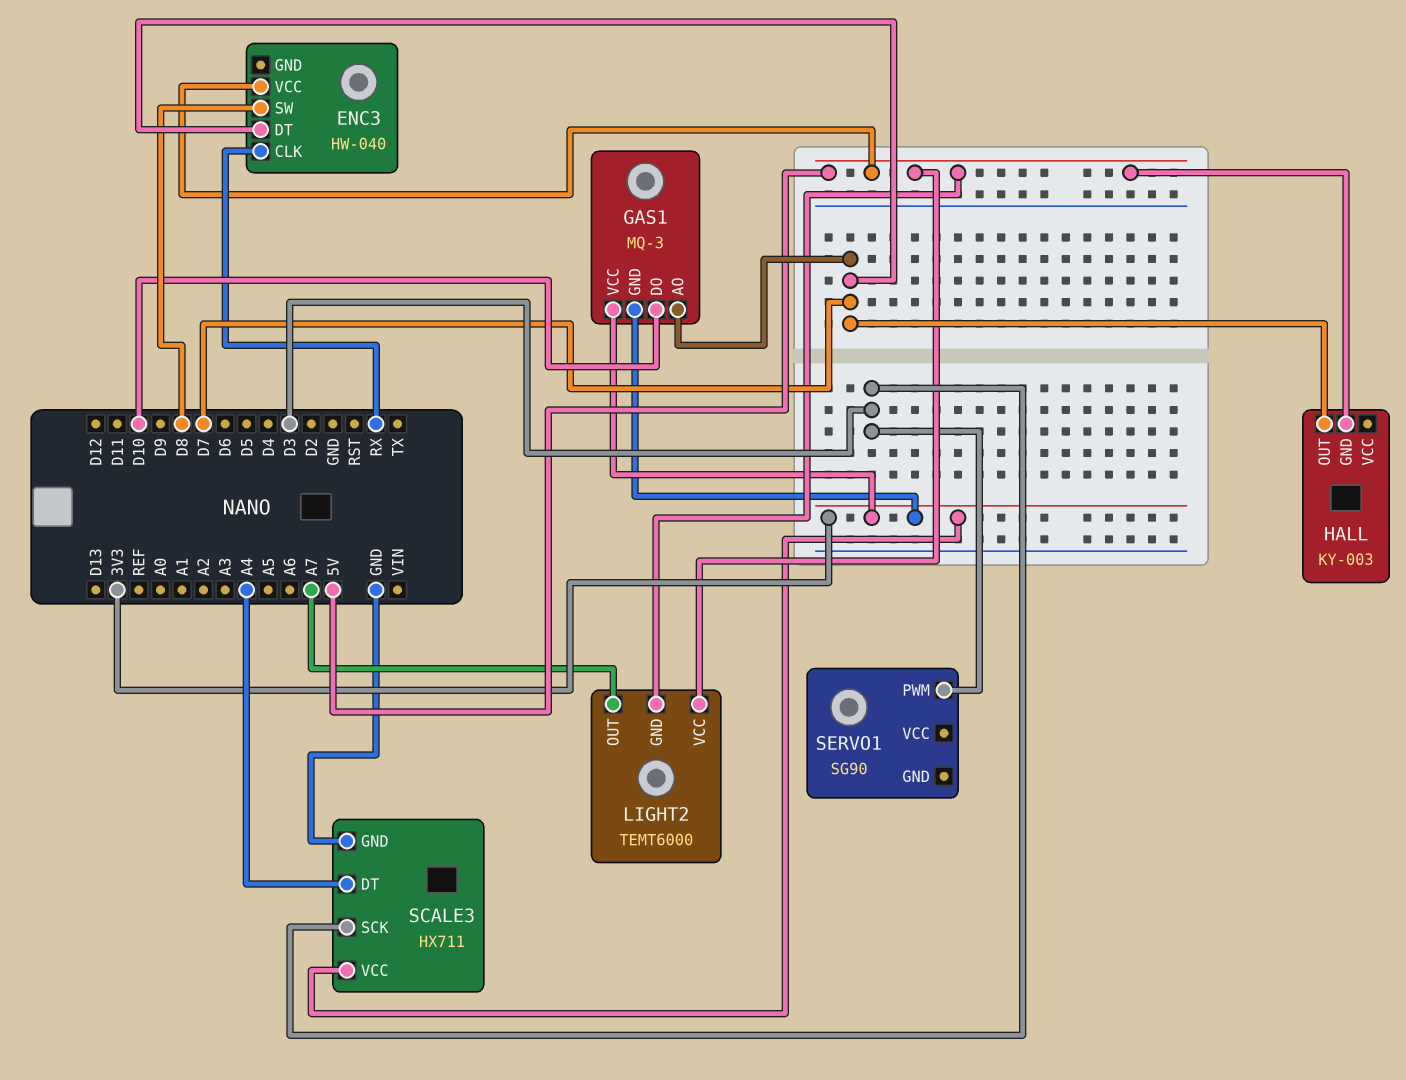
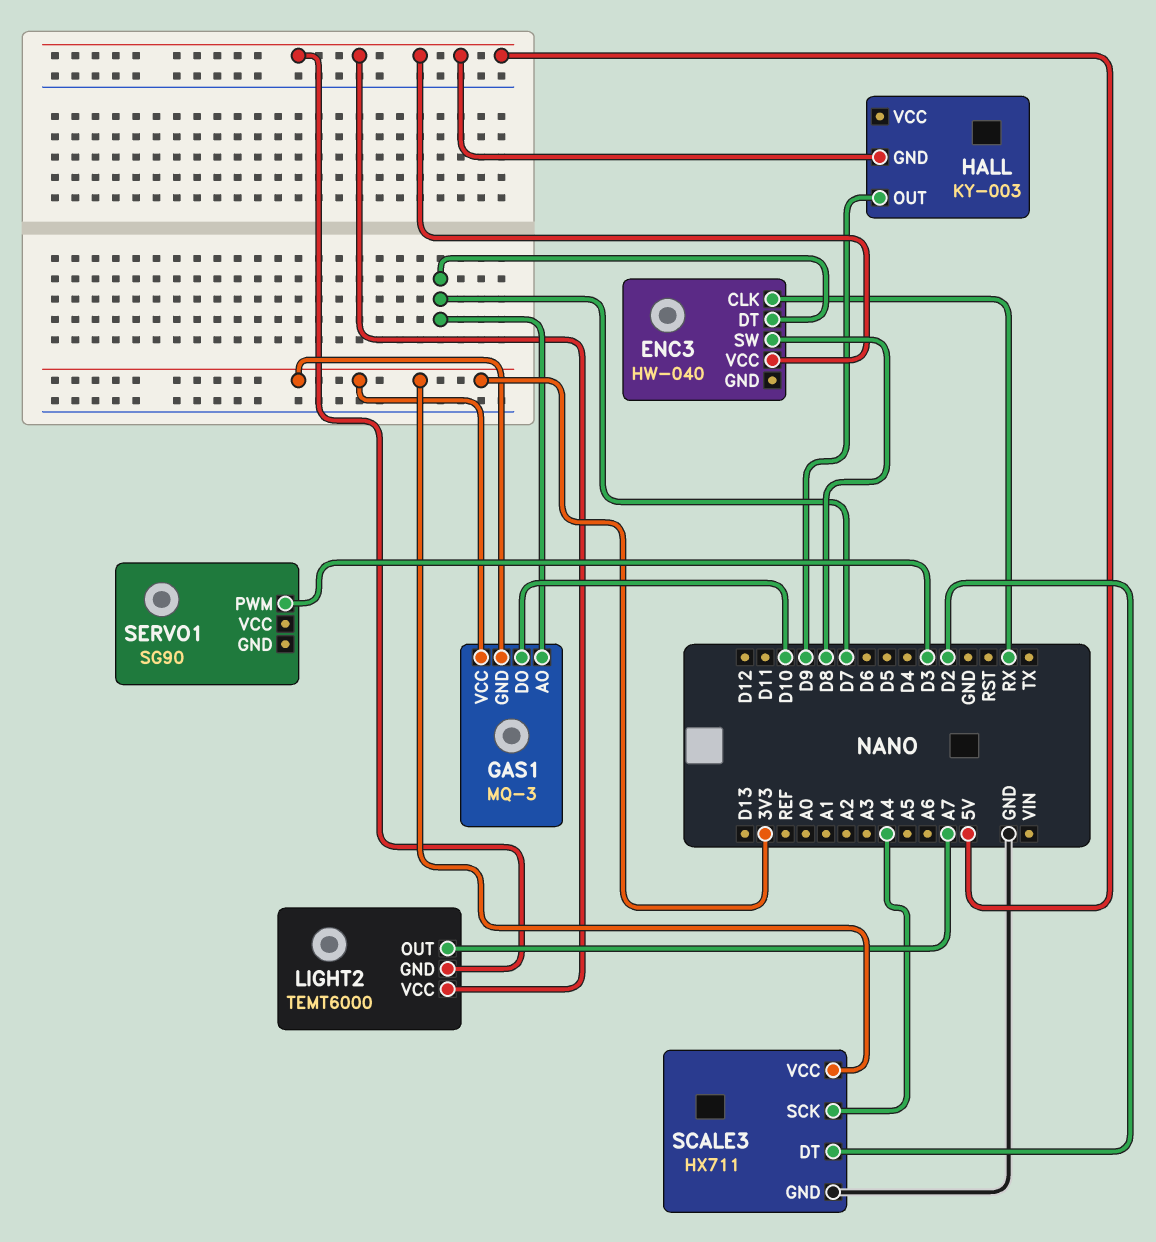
HALL pin OUT: D7 -> D9
SCALE3 pin DT: A4 -> D2
SCALE3 pin SCK: D3 -> A4

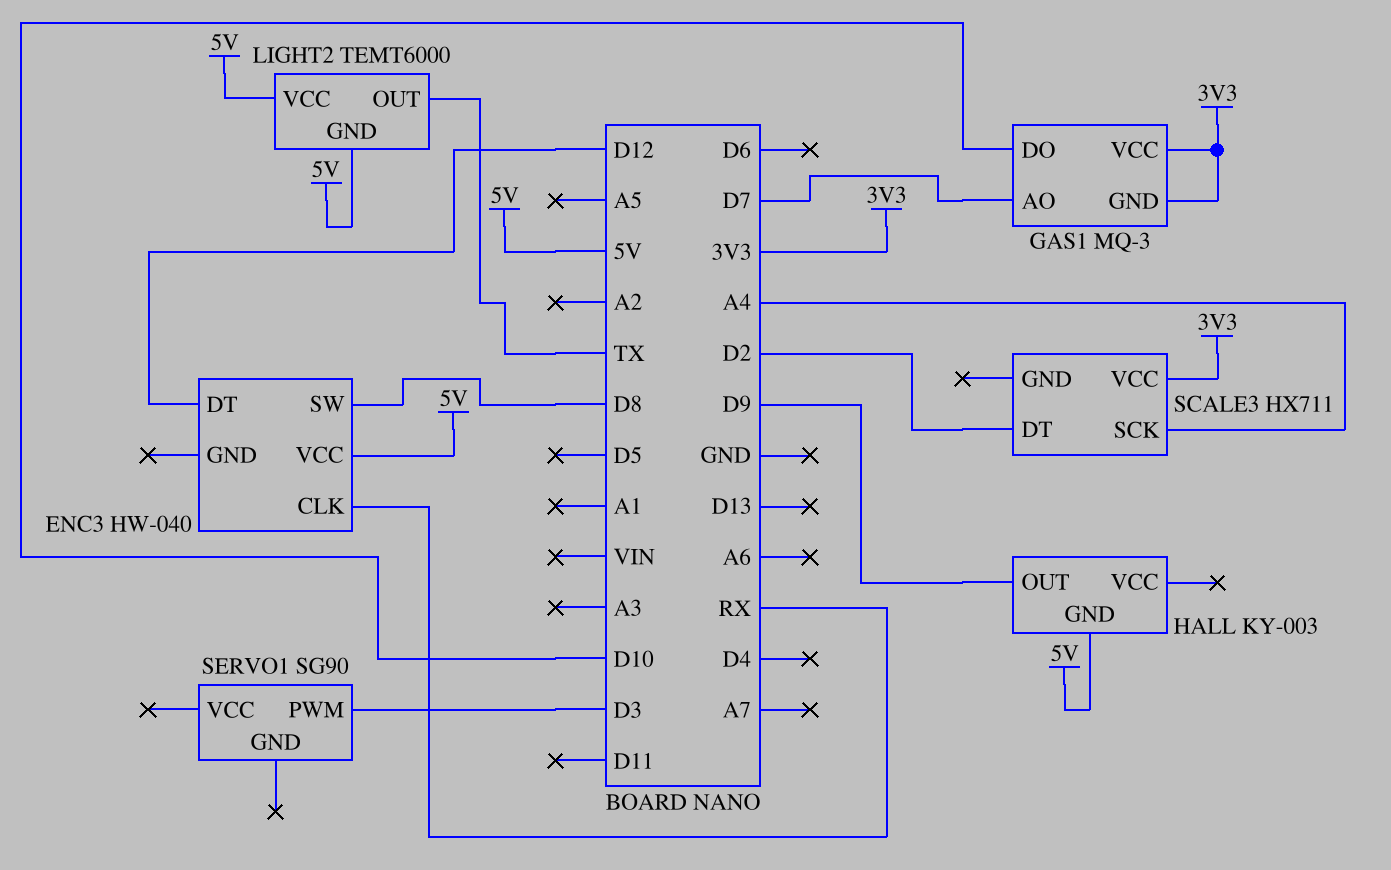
ENC3 pin DT: D7 -> D12
LIGHT2 pin OUT: A7 -> TX
SCALE3 pin GND: GND -> none

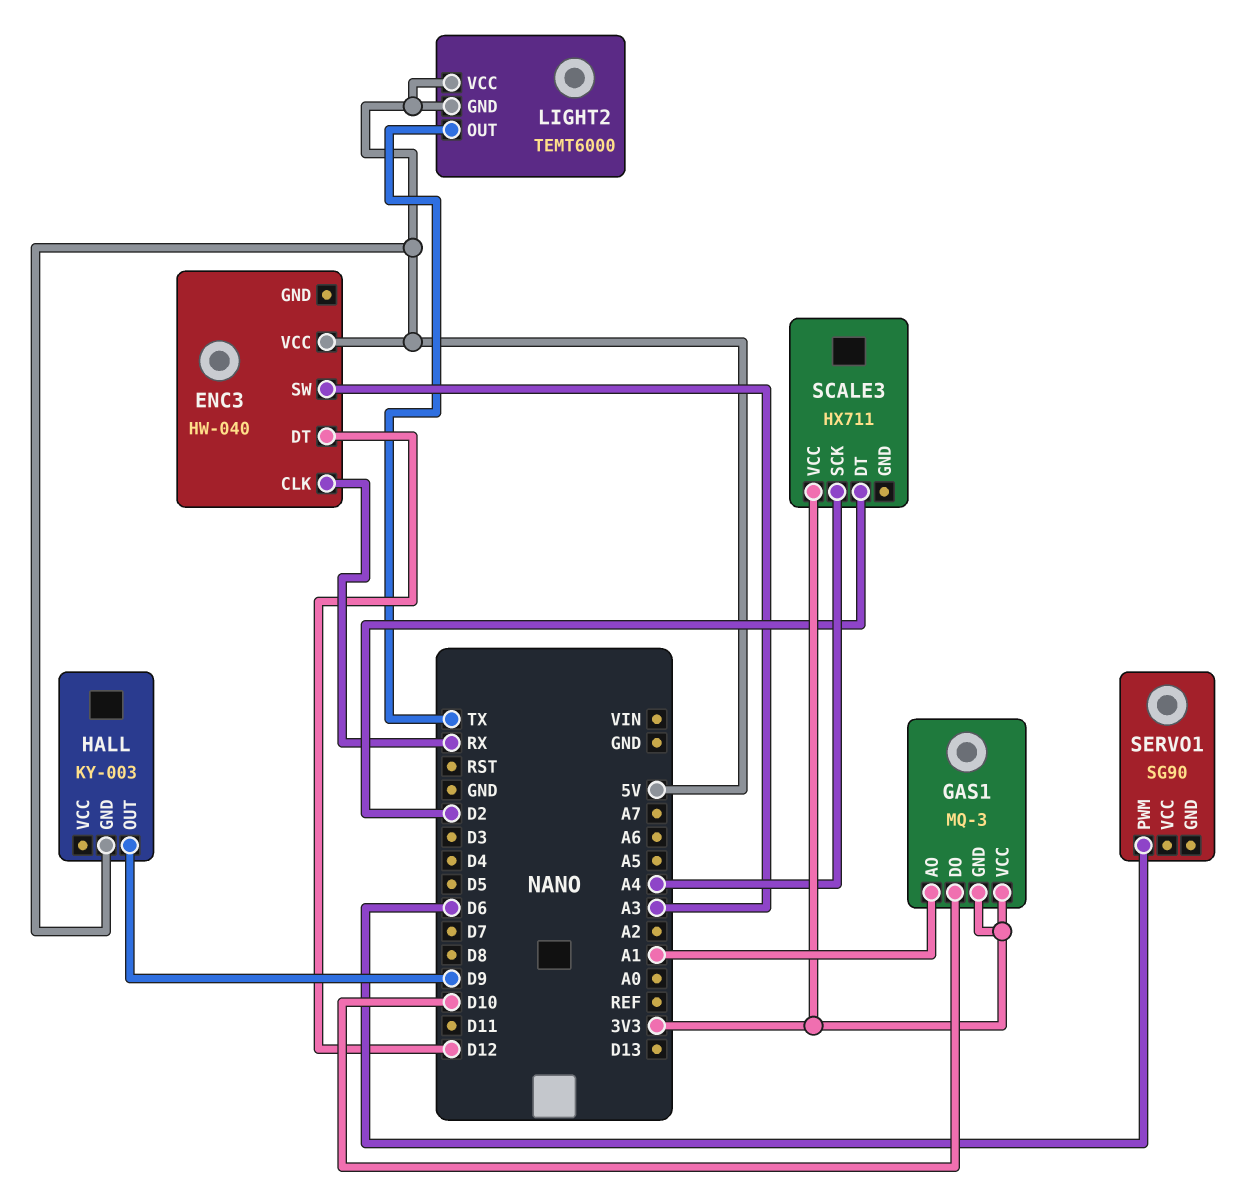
ENC3 pin SW: D8 -> A3
GAS1 pin AO: D7 -> A1
SERVO1 pin PWM: D3 -> D6

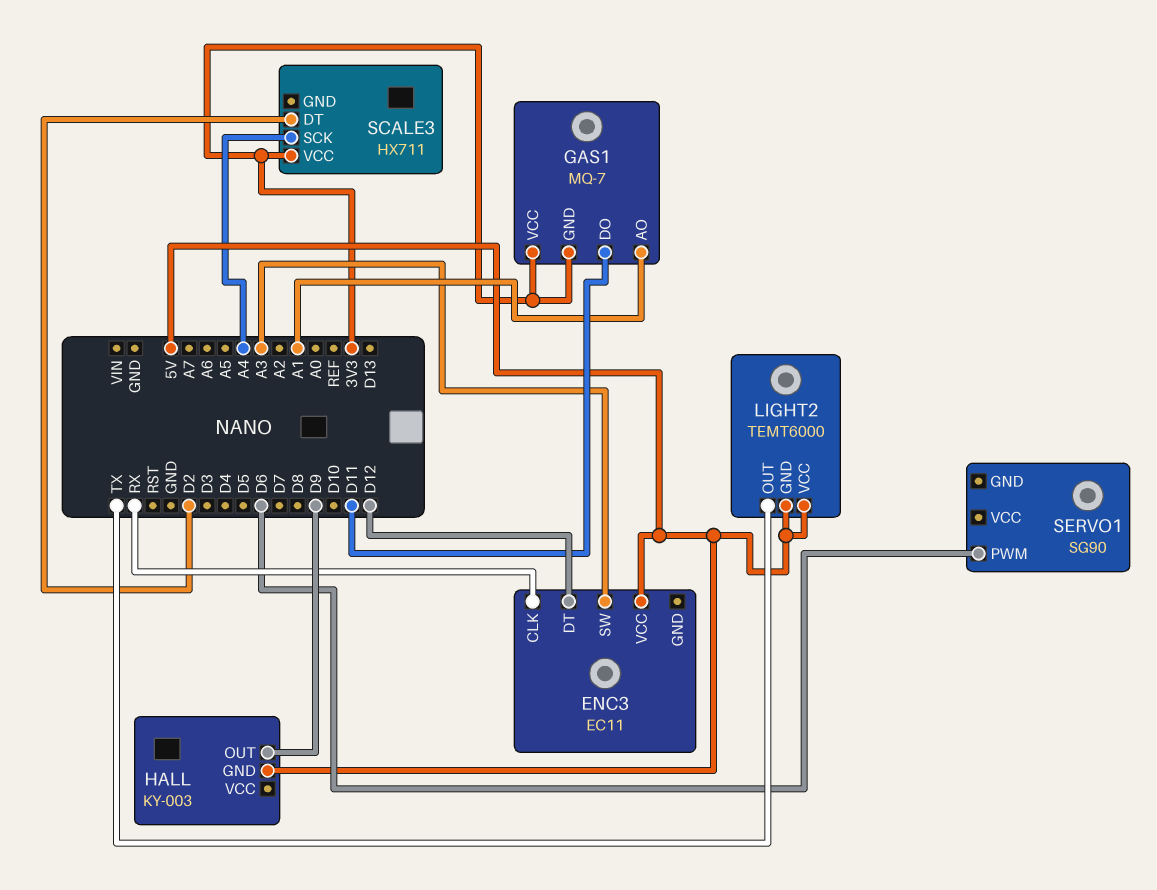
ENC3: HW-040 -> EC11
GAS1: MQ-3 -> MQ-7
GAS1 pin DO: D10 -> D11

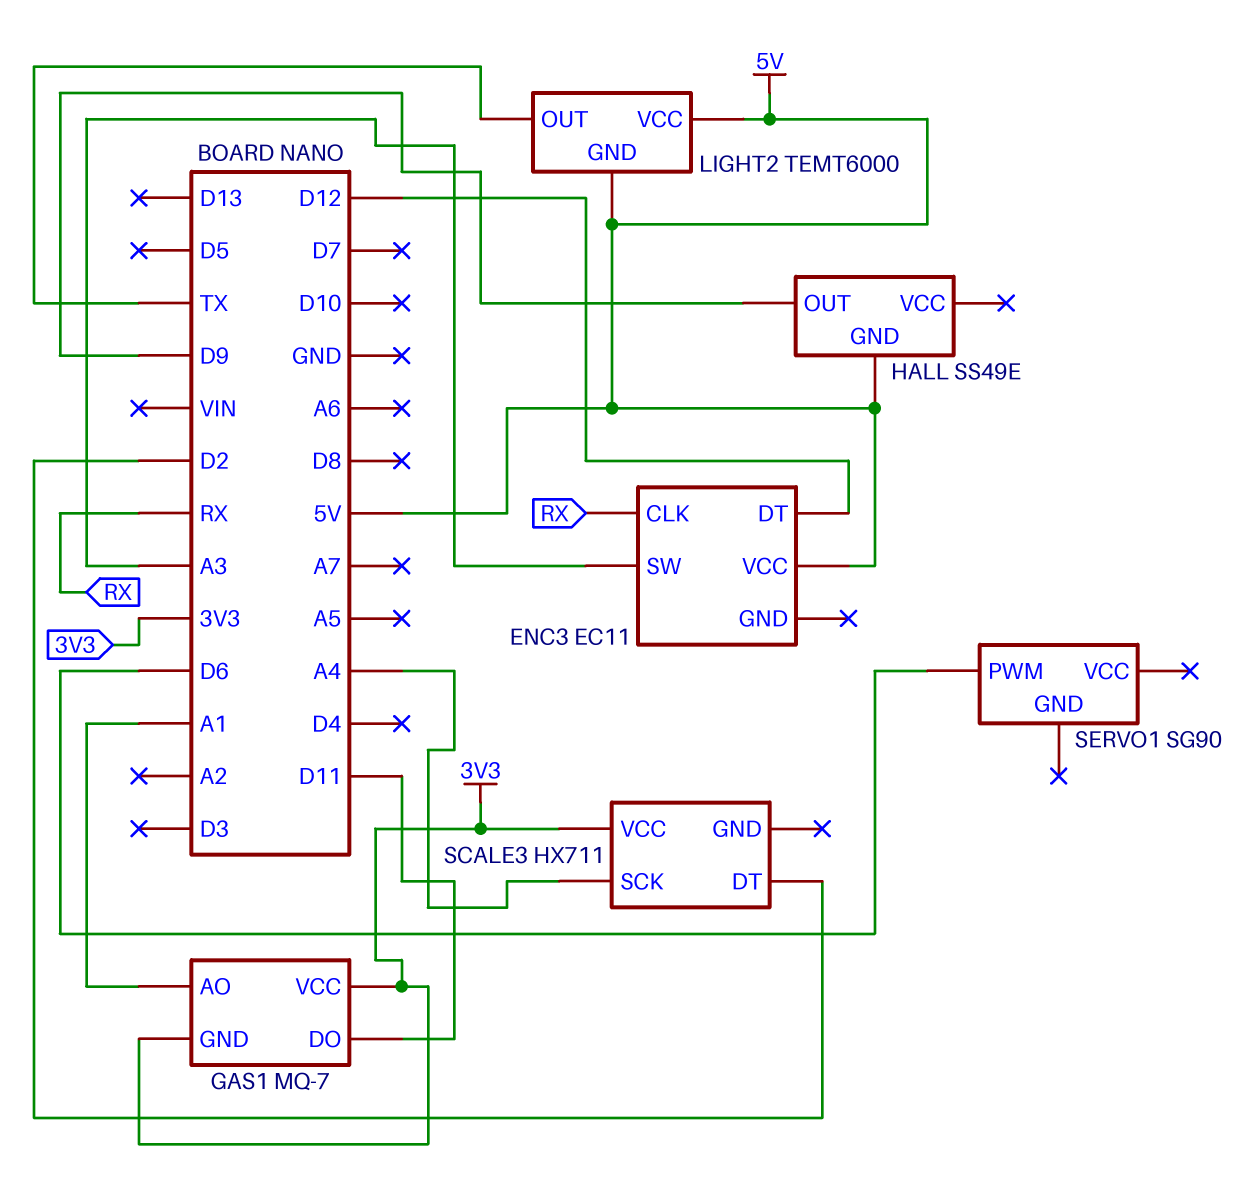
HALL: KY-003 -> SS49E

